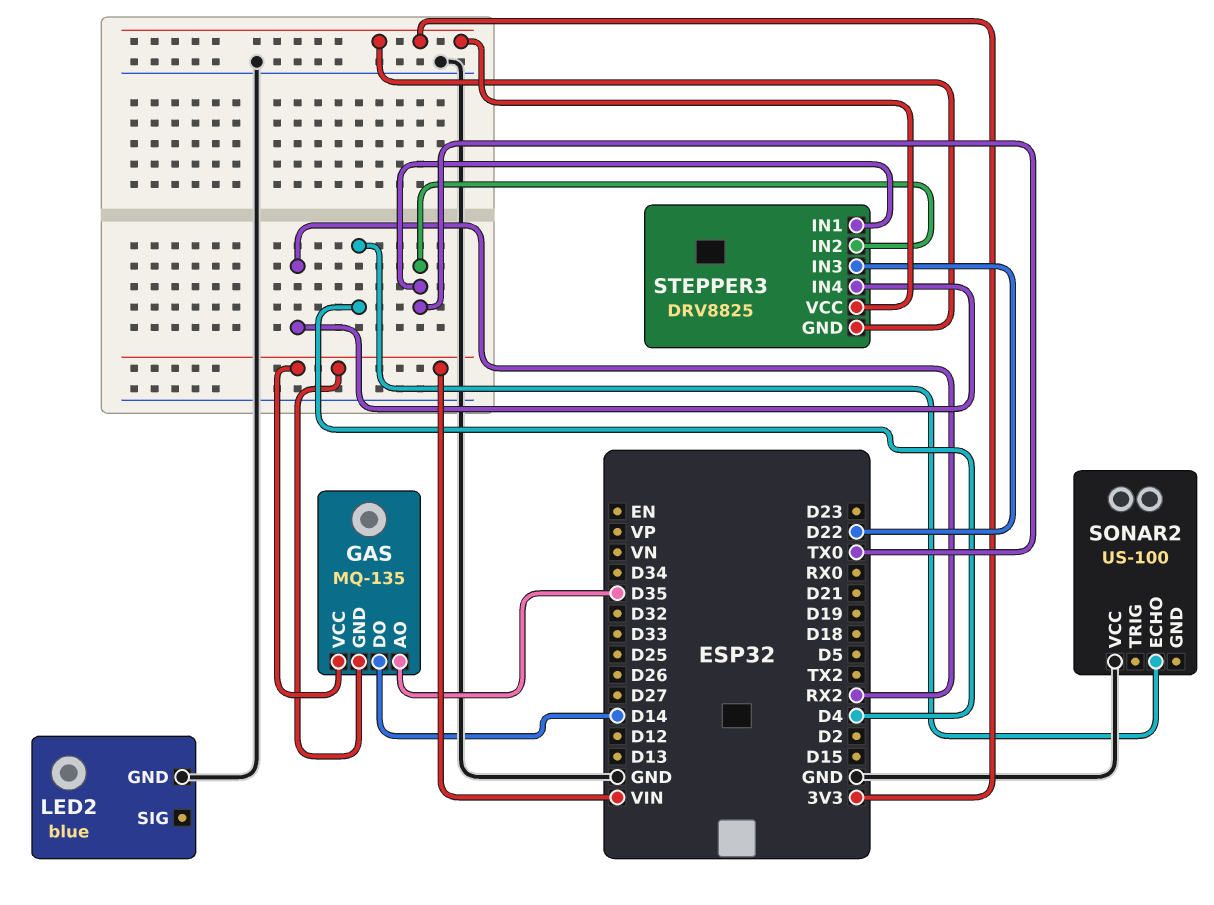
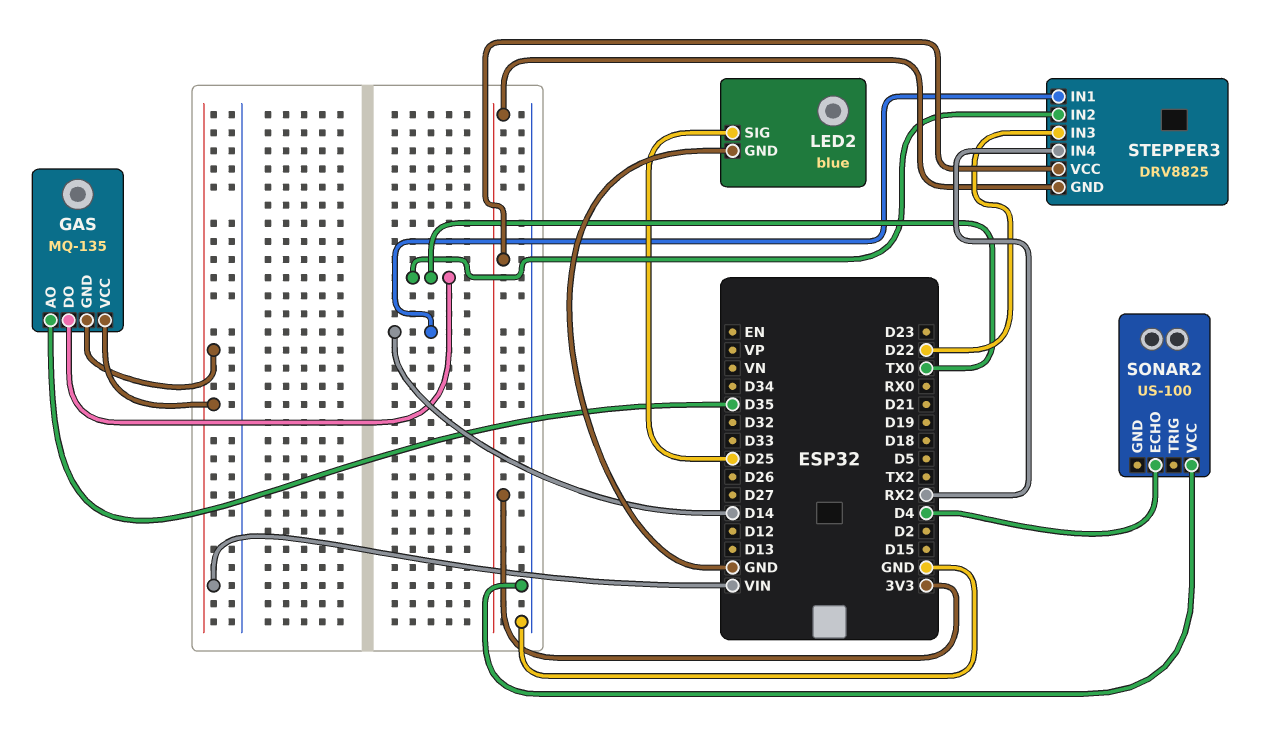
GAS pin DO: D14 -> TX0
LED2 pin SIG: none -> D25
STEPPER3 pin IN1: TX0 -> D14

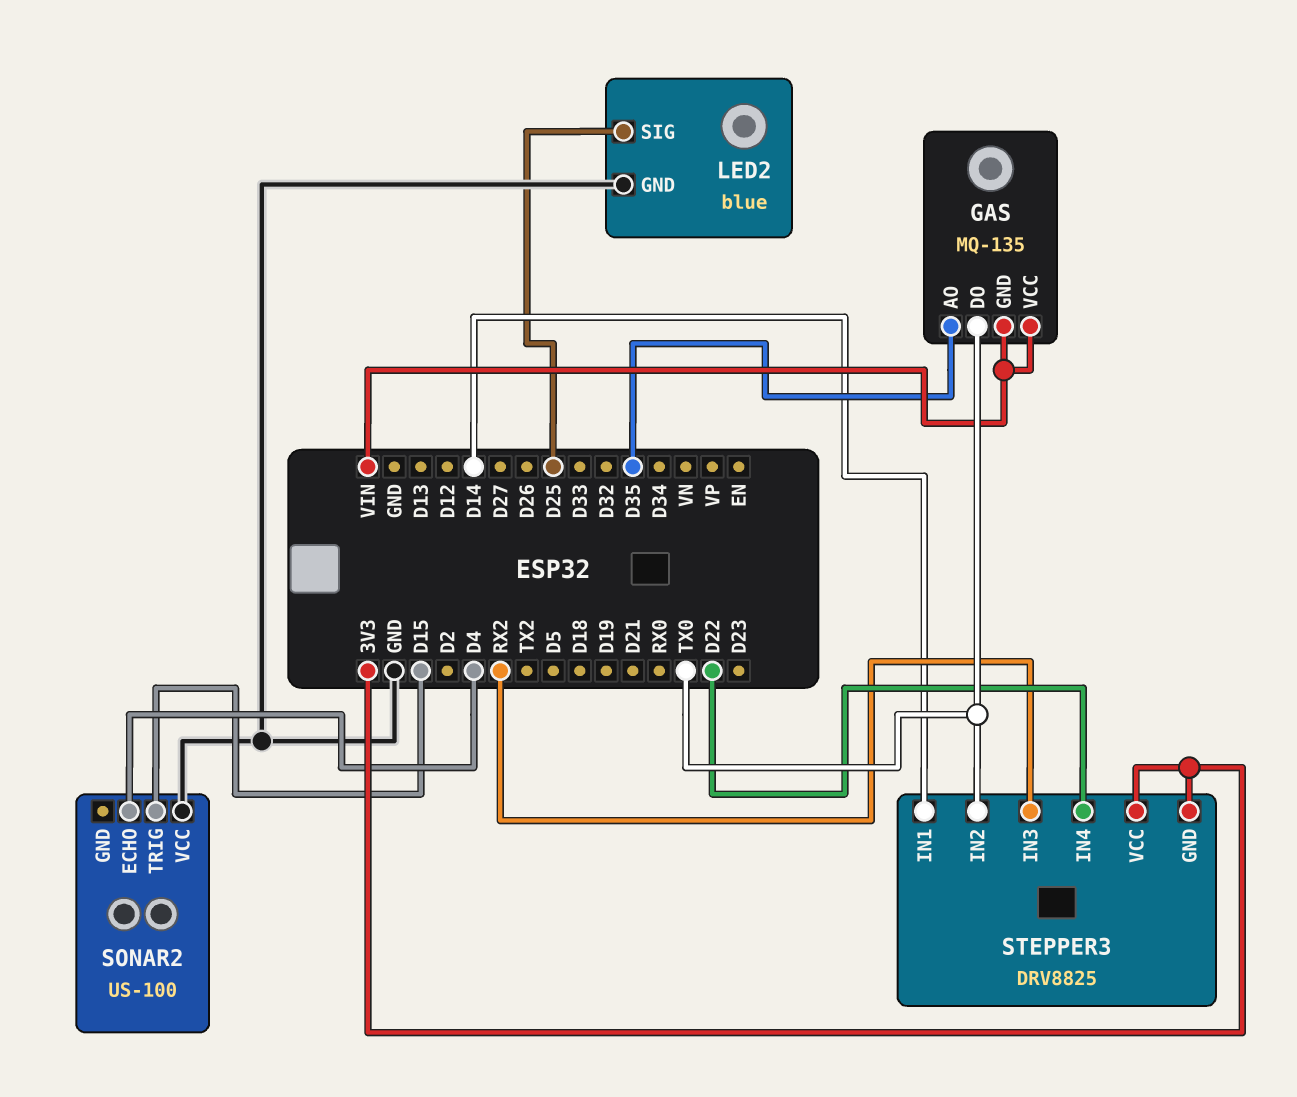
SONAR2 pin TRIG: none -> D15
STEPPER3 pin IN3: D22 -> RX2
STEPPER3 pin IN4: RX2 -> D22

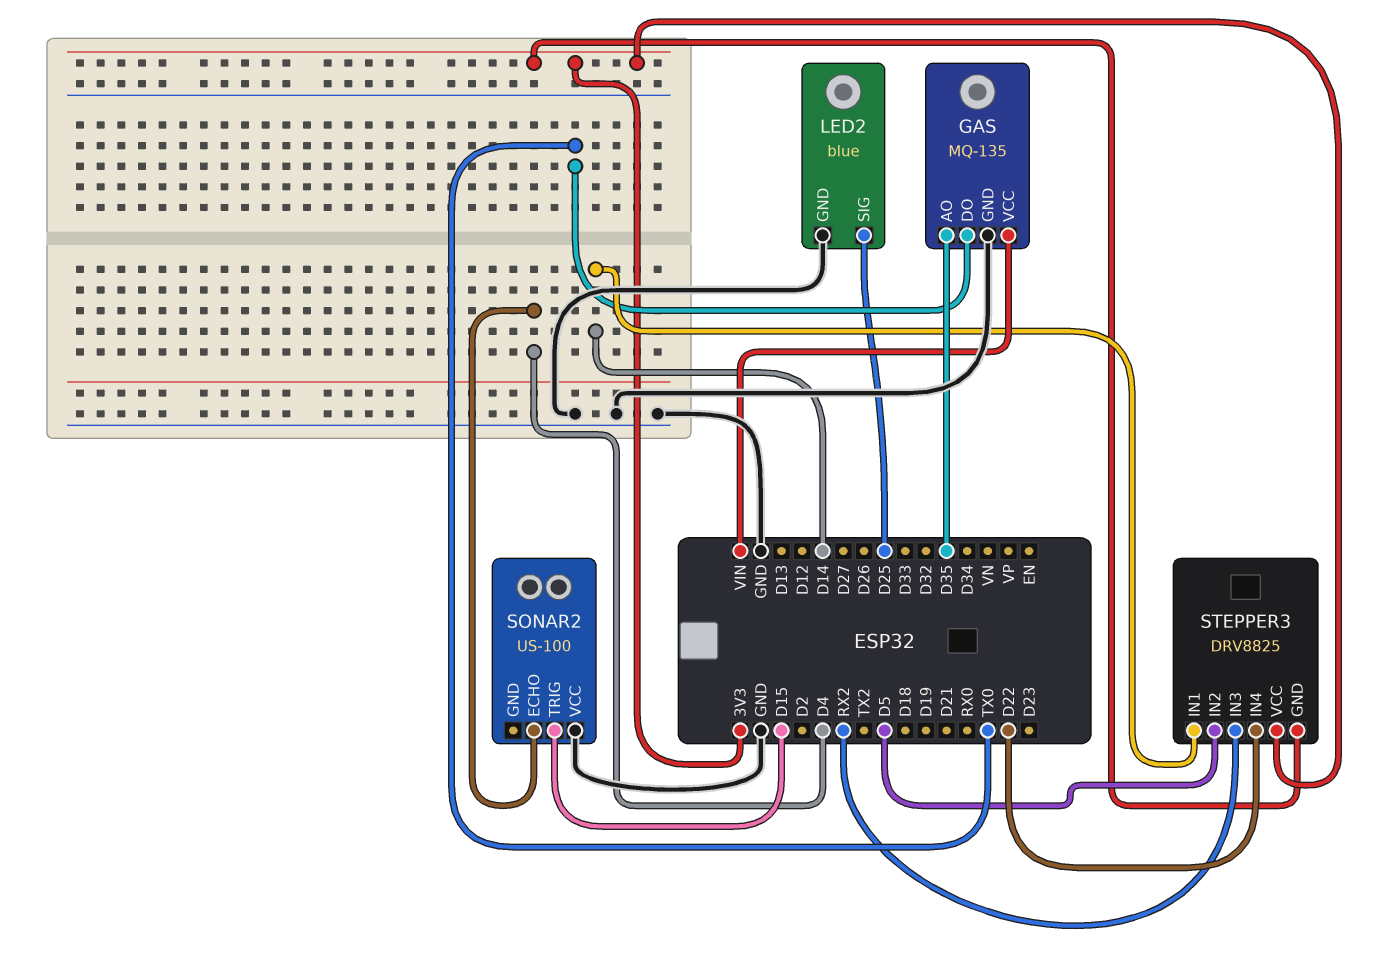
GAS pin GND: VIN -> GND
STEPPER3 pin IN2: TX0 -> D5

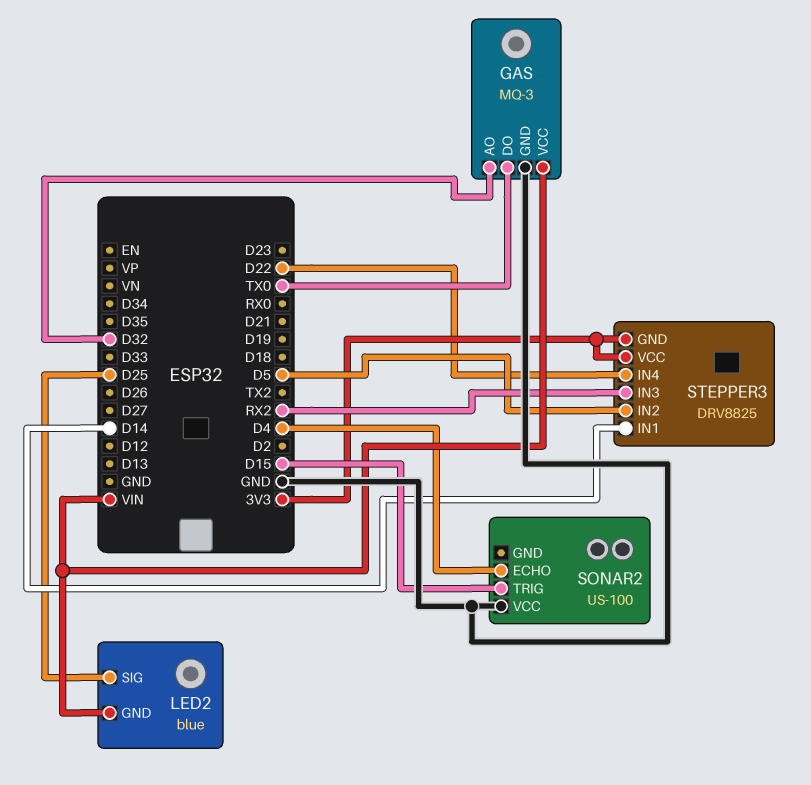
GAS: MQ-135 -> MQ-3
GAS pin AO: D35 -> D32
LED2 pin GND: GND -> VIN

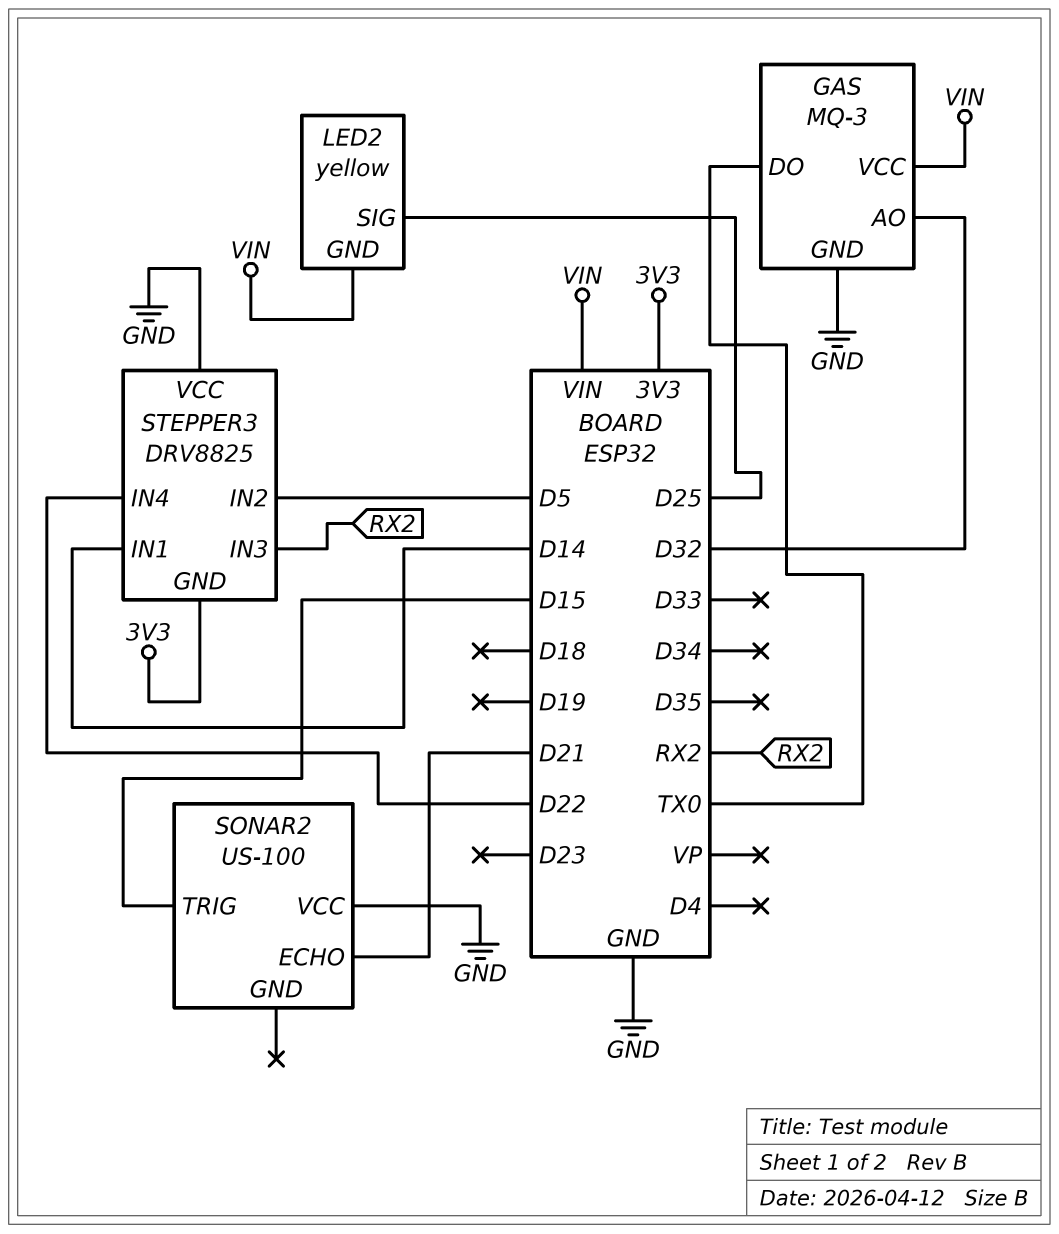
LED2: blue -> yellow
SONAR2 pin ECHO: D4 -> D21
STEPPER3 pin VCC: 3V3 -> GND

